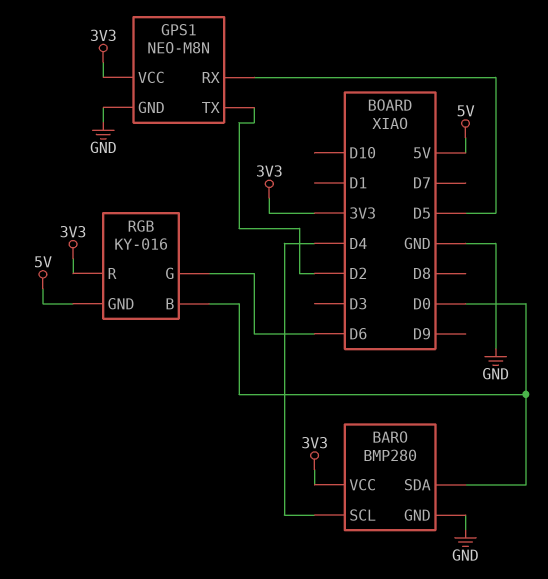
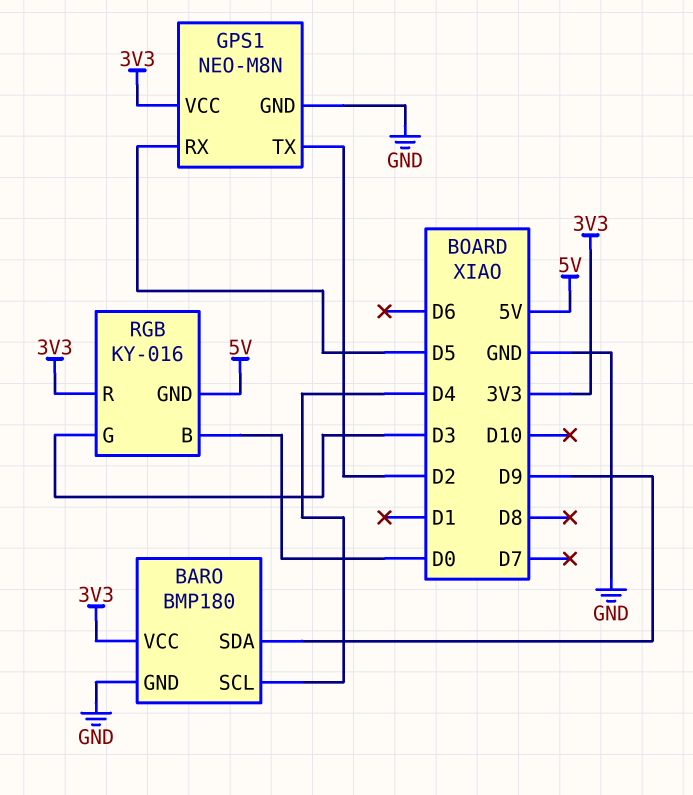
BARO: BMP280 -> BMP180
BARO pin SDA: D0 -> D9
RGB pin G: D6 -> D3

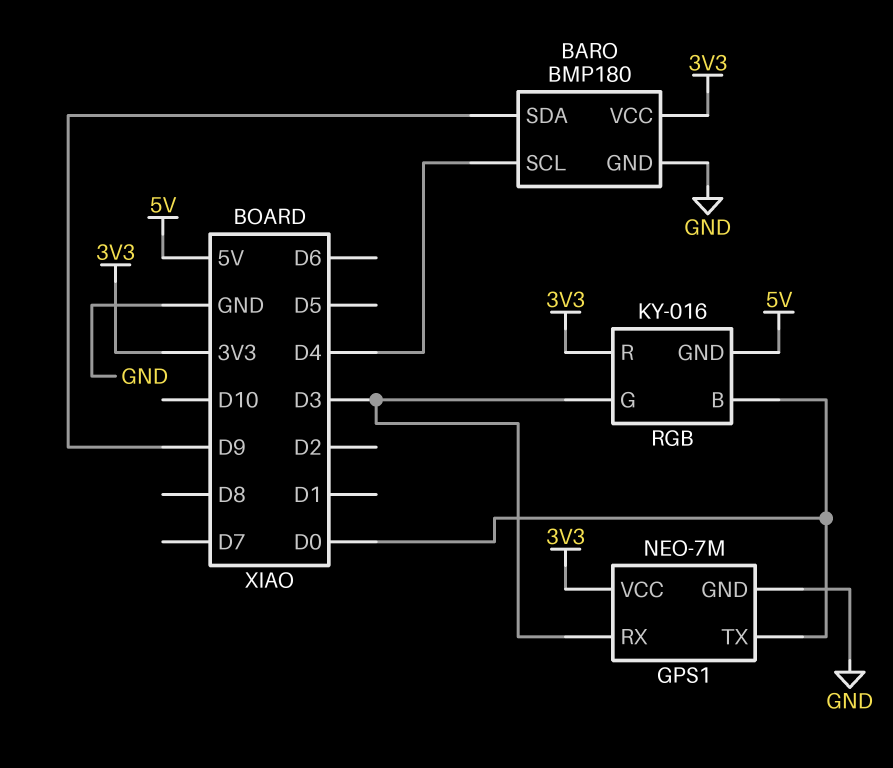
GPS1: NEO-M8N -> NEO-7M
GPS1 pin RX: D5 -> D3
GPS1 pin TX: D2 -> D0

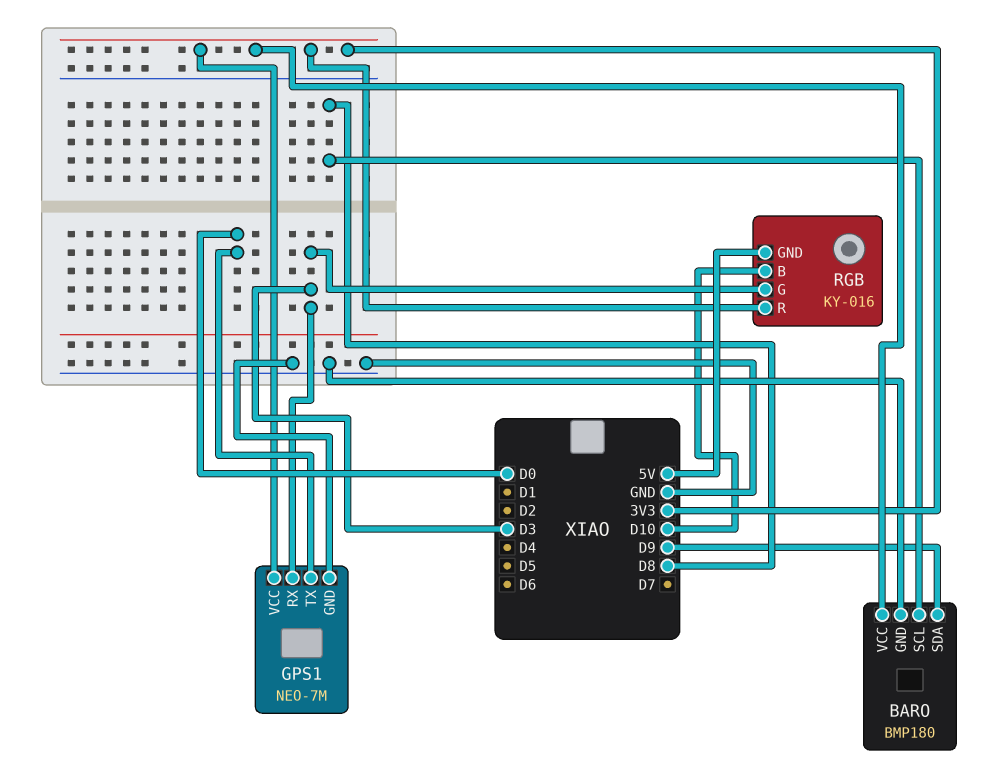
BARO pin SCL: D4 -> D8
RGB pin B: D0 -> D10

